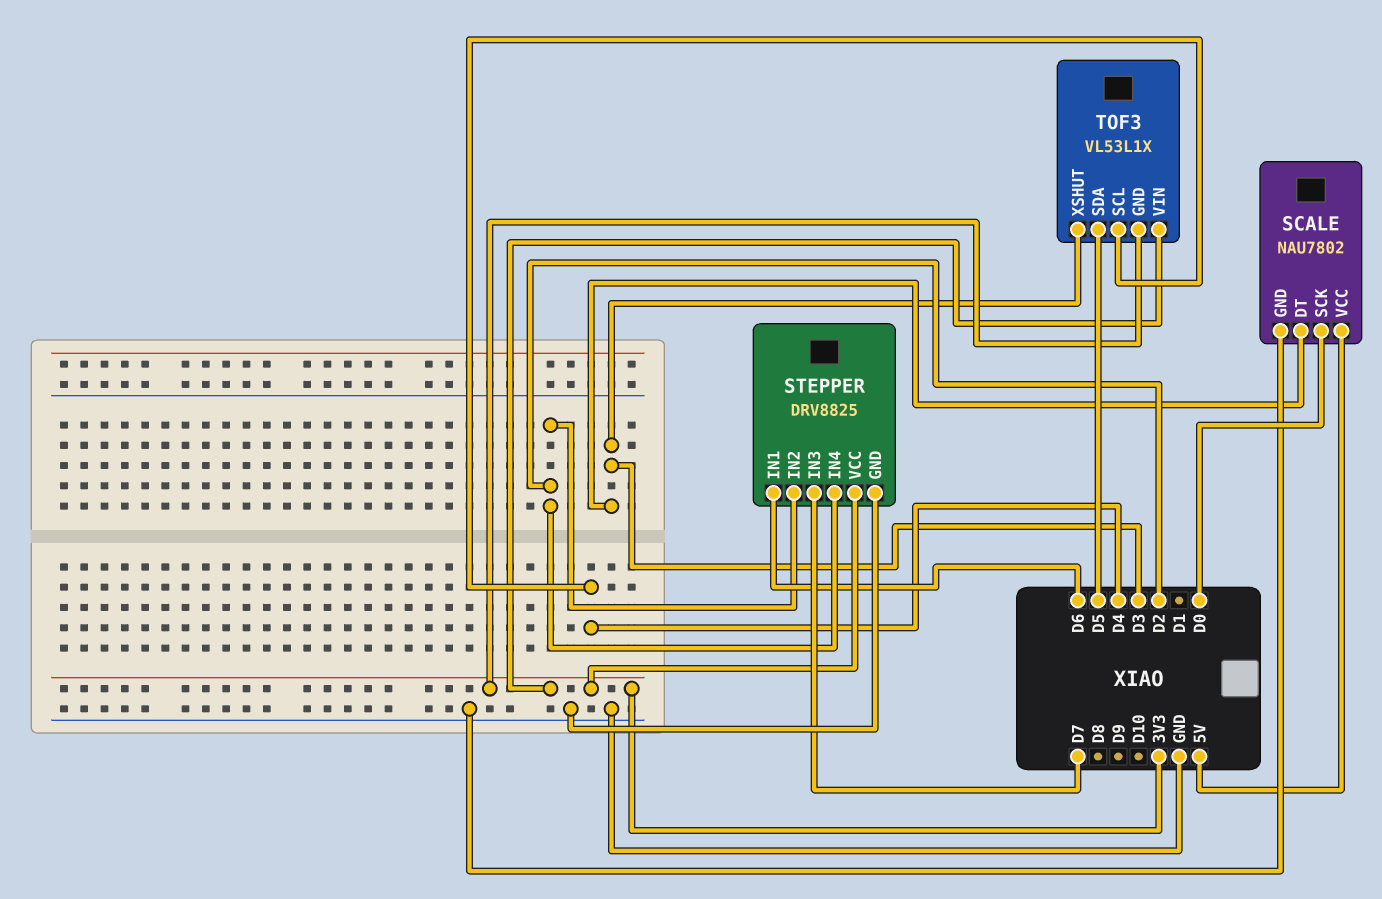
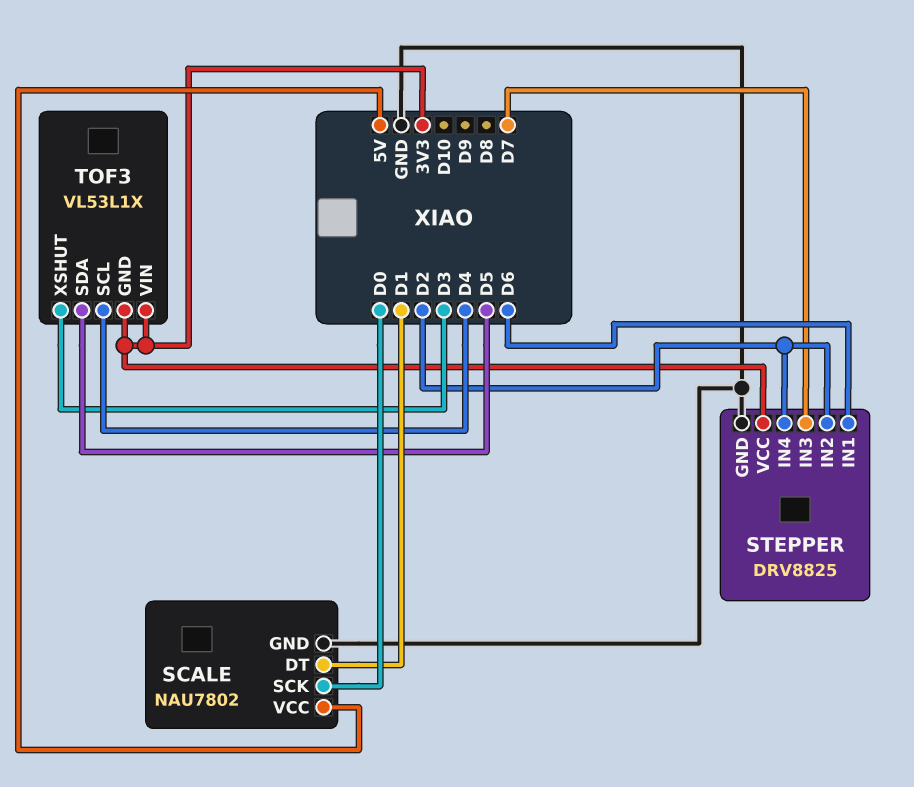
SCALE pin DT: D3 -> D1

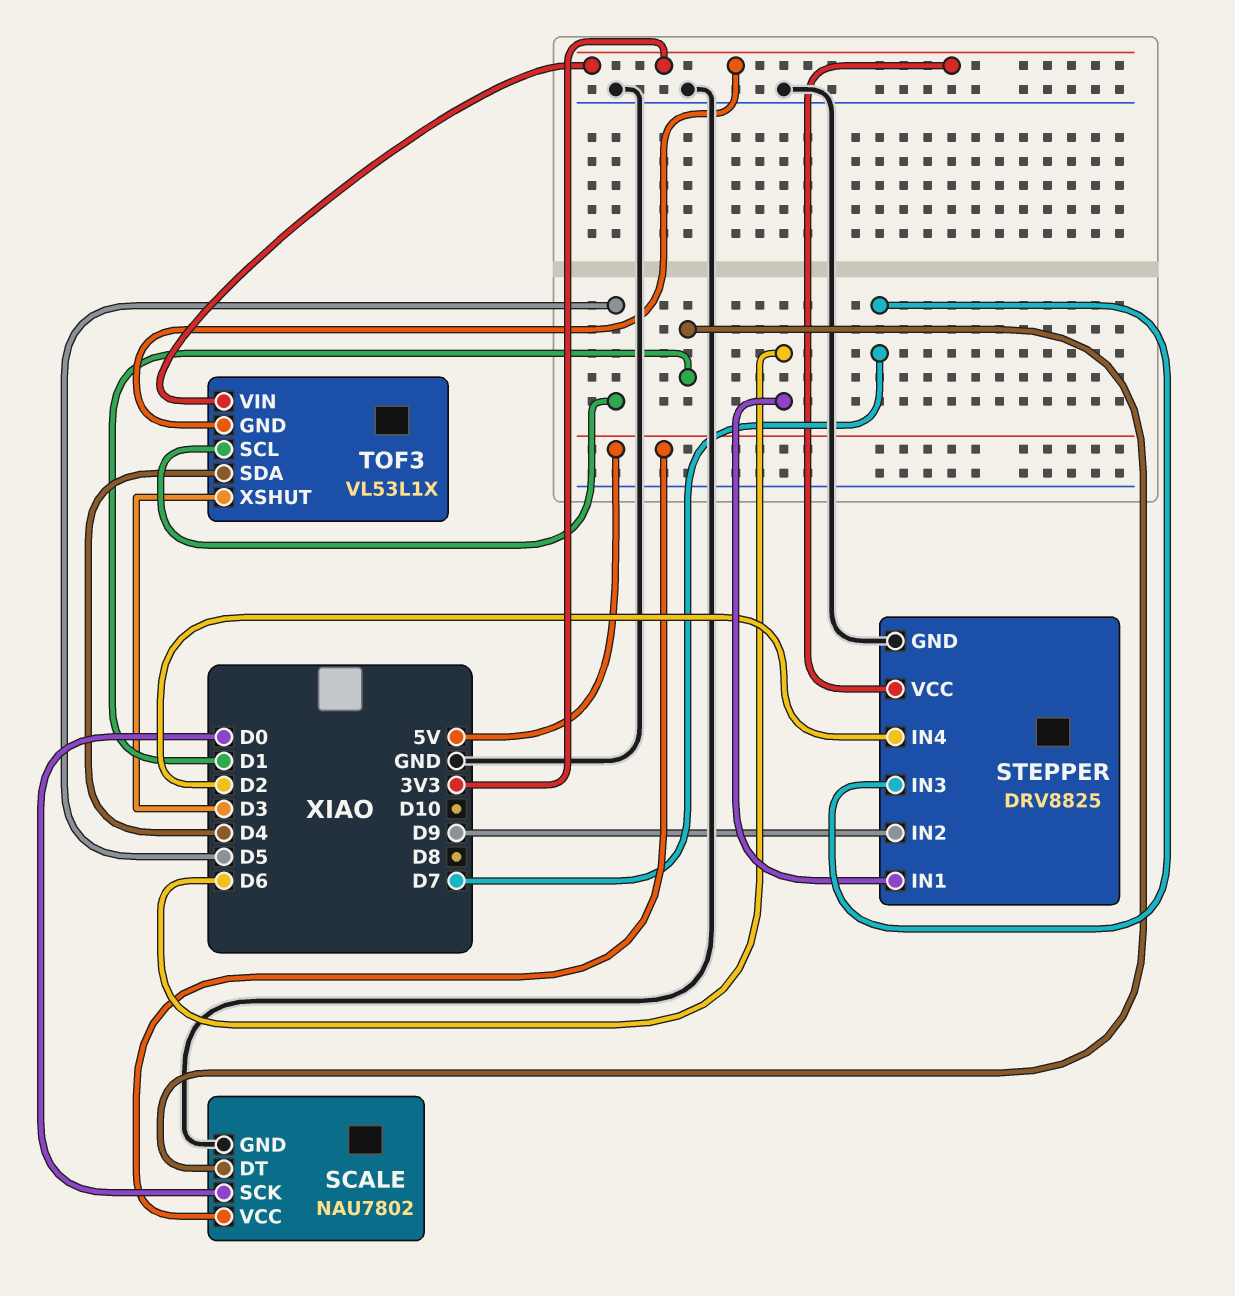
STEPPER pin IN2: D2 -> D9
TOF3 pin SCL: D4 -> D5
TOF3 pin SDA: D5 -> D4

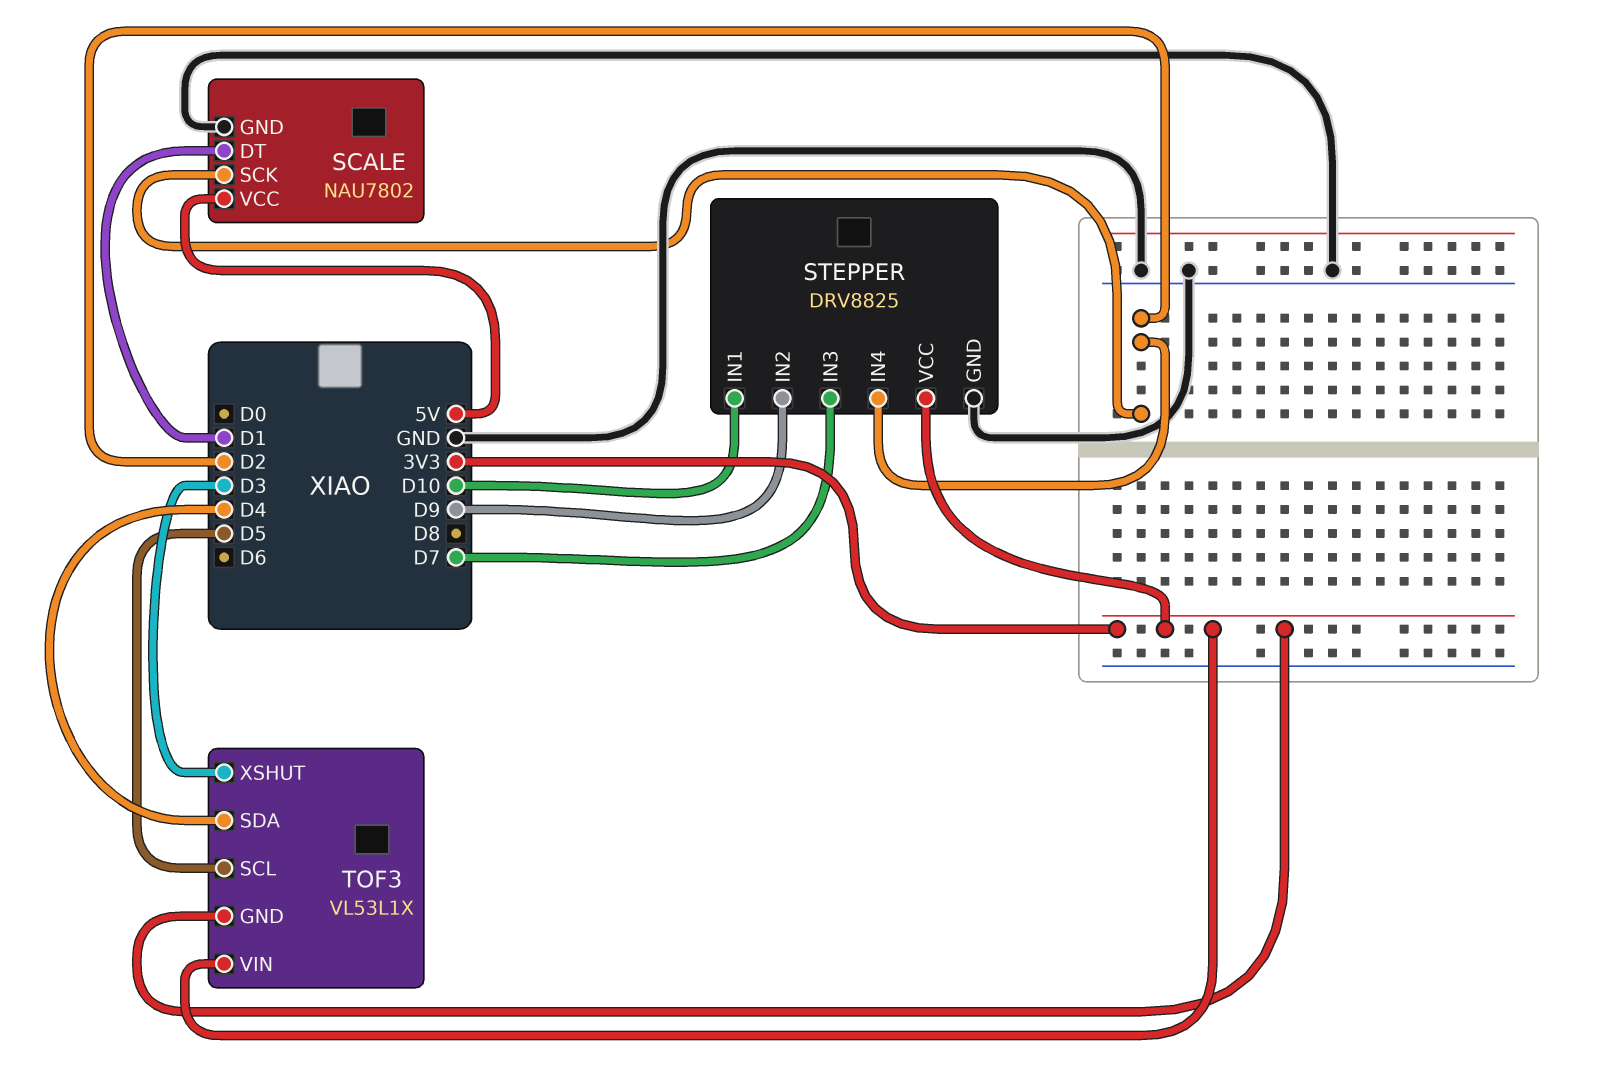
SCALE pin SCK: D0 -> D2
STEPPER pin IN1: D6 -> D10

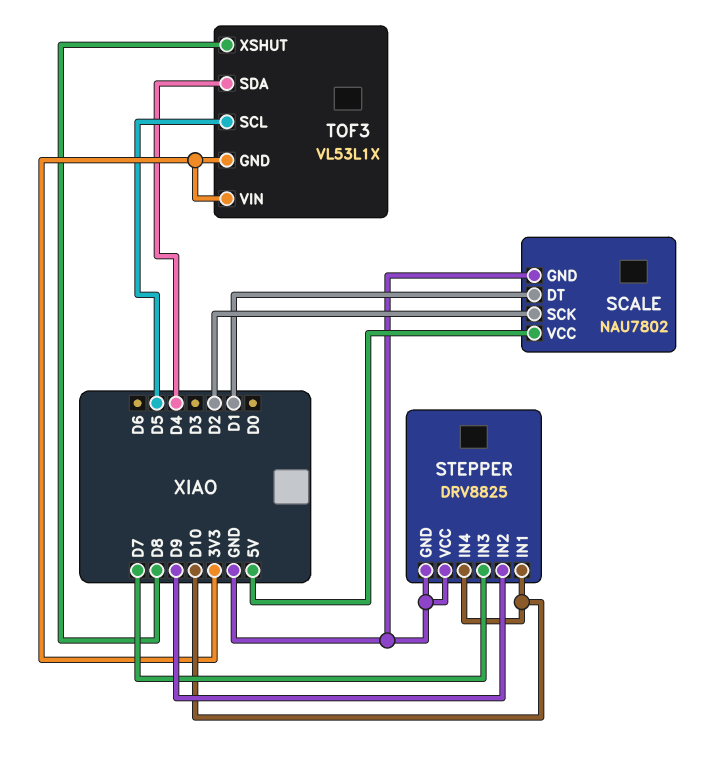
STEPPER pin IN4: D2 -> D10
STEPPER pin VCC: 3V3 -> GND
TOF3 pin XSHUT: D3 -> D8

